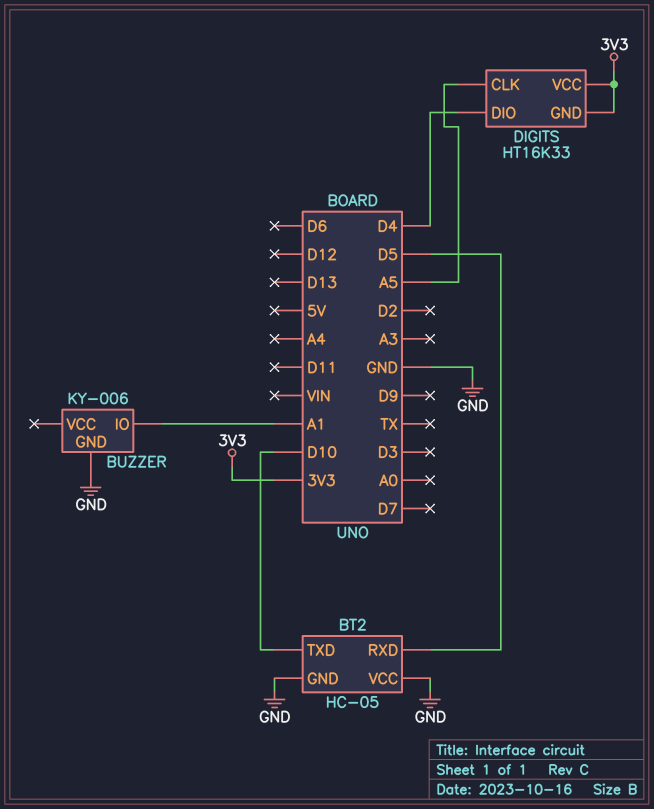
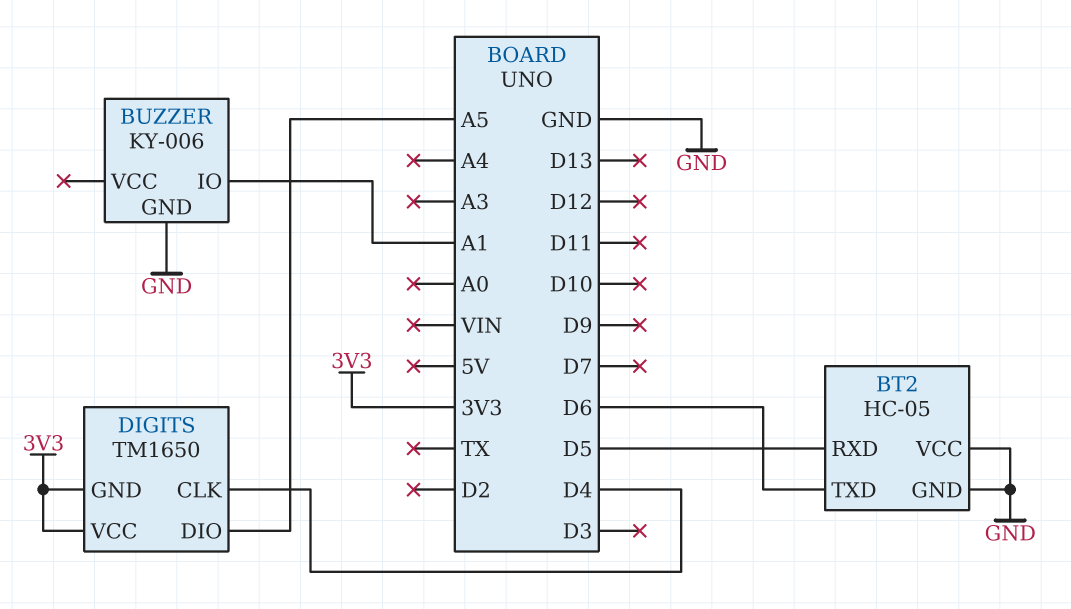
BT2 pin TXD: D10 -> D6
DIGITS: HT16K33 -> TM1650
DIGITS pin CLK: A5 -> D4
DIGITS pin DIO: D4 -> A5

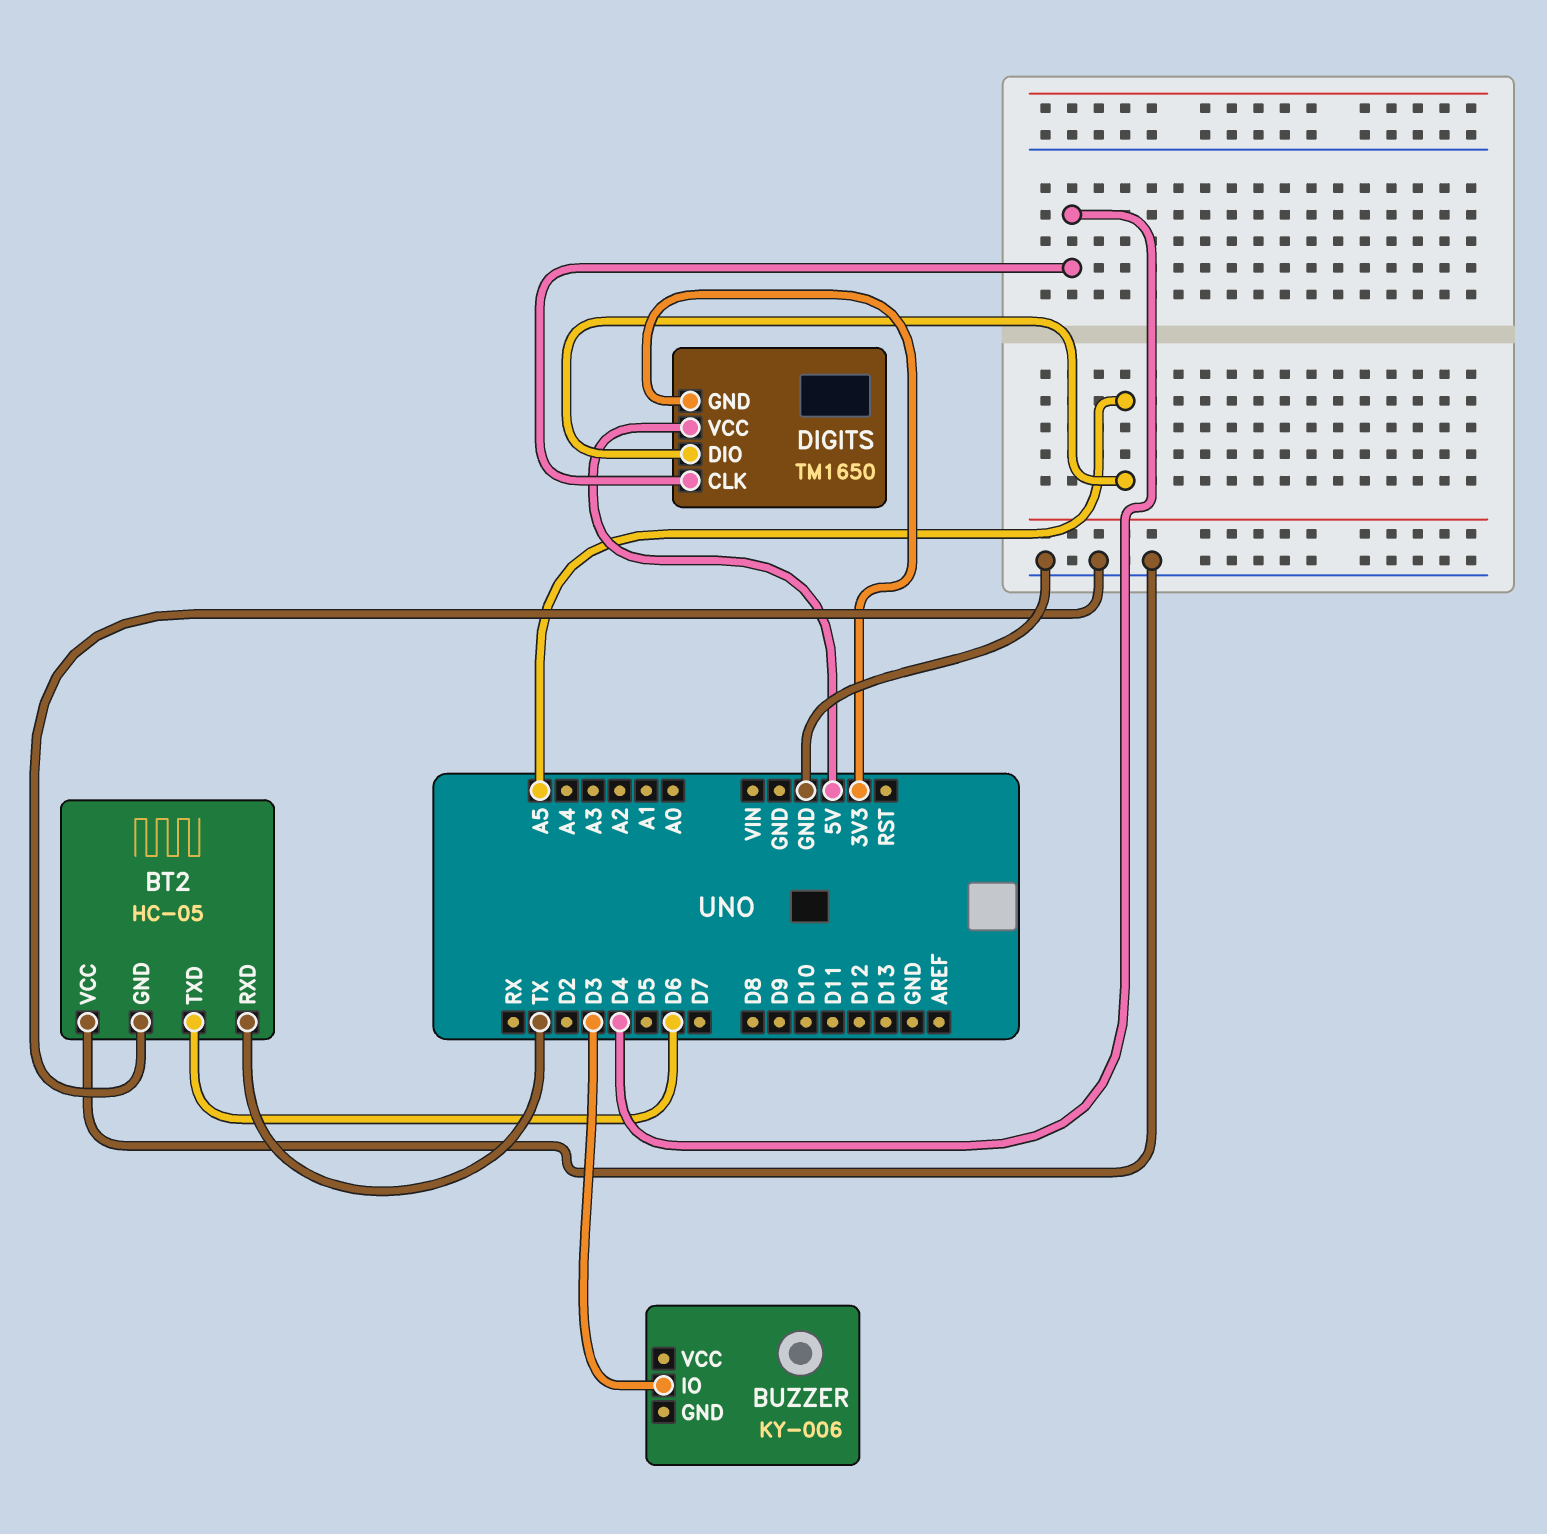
BT2 pin RXD: D5 -> TX
BUZZER pin GND: GND -> none
BUZZER pin IO: A1 -> D3
DIGITS pin VCC: 3V3 -> 5V

